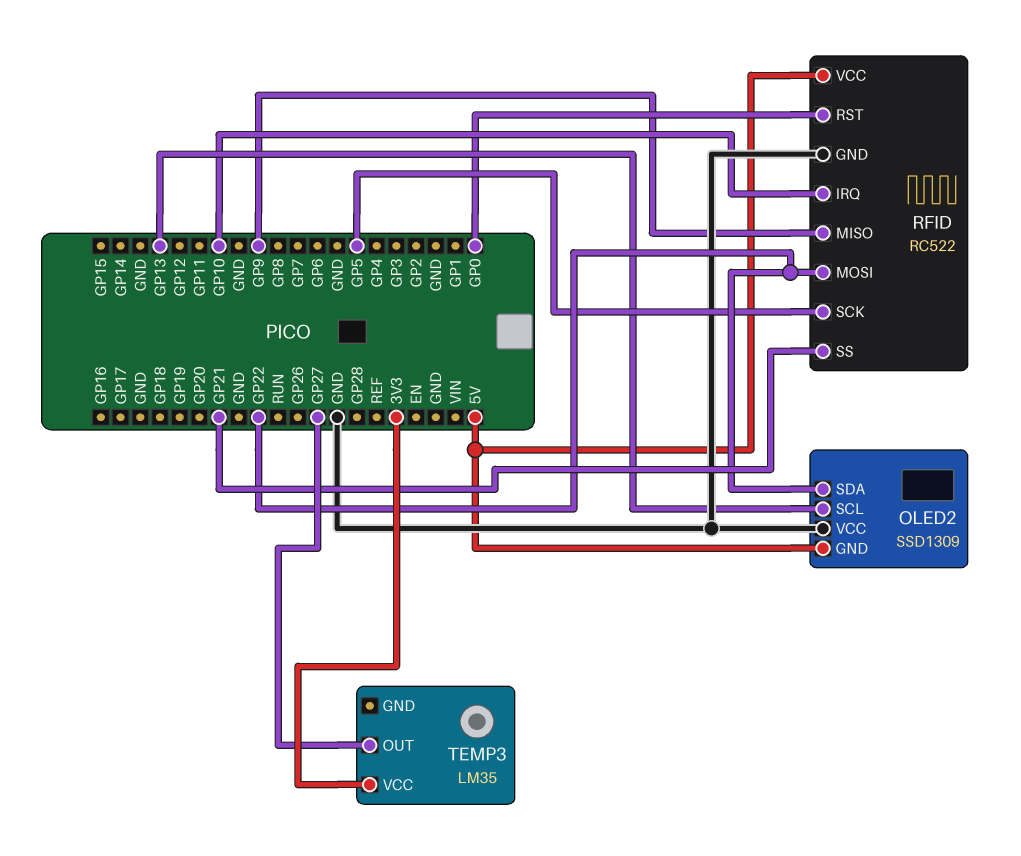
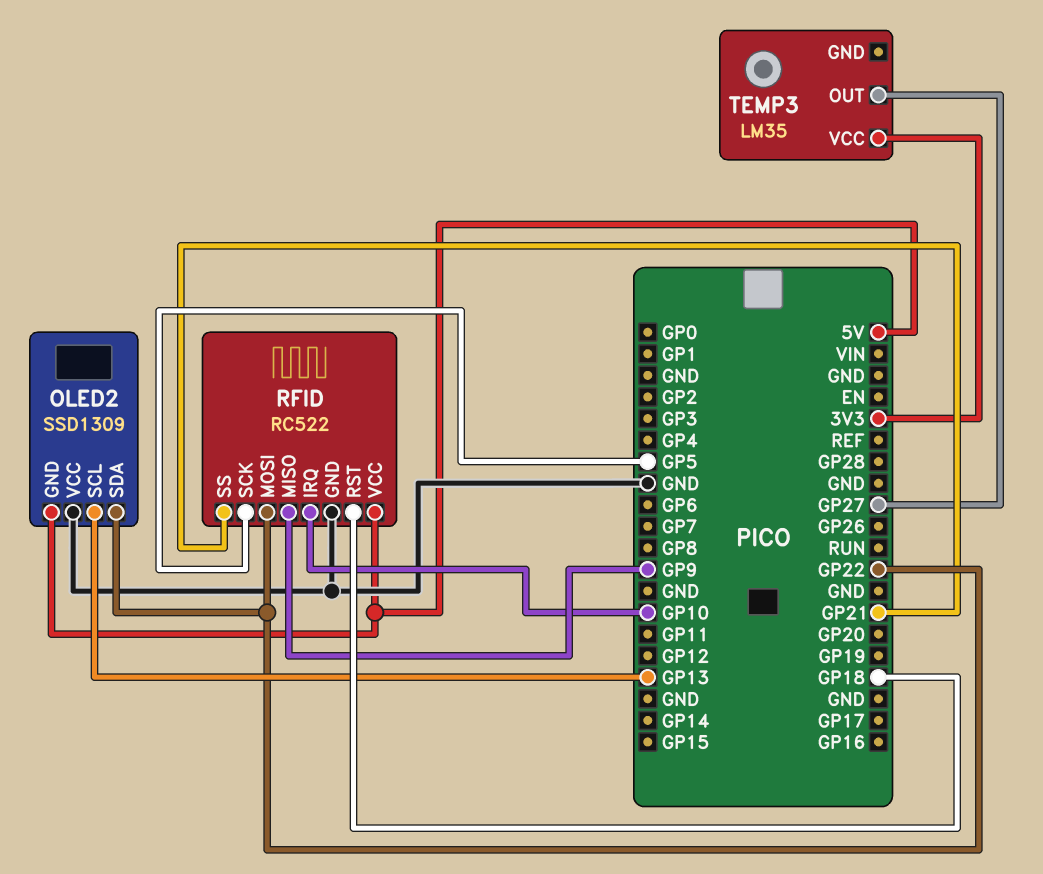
RFID pin RST: GP0 -> GP18

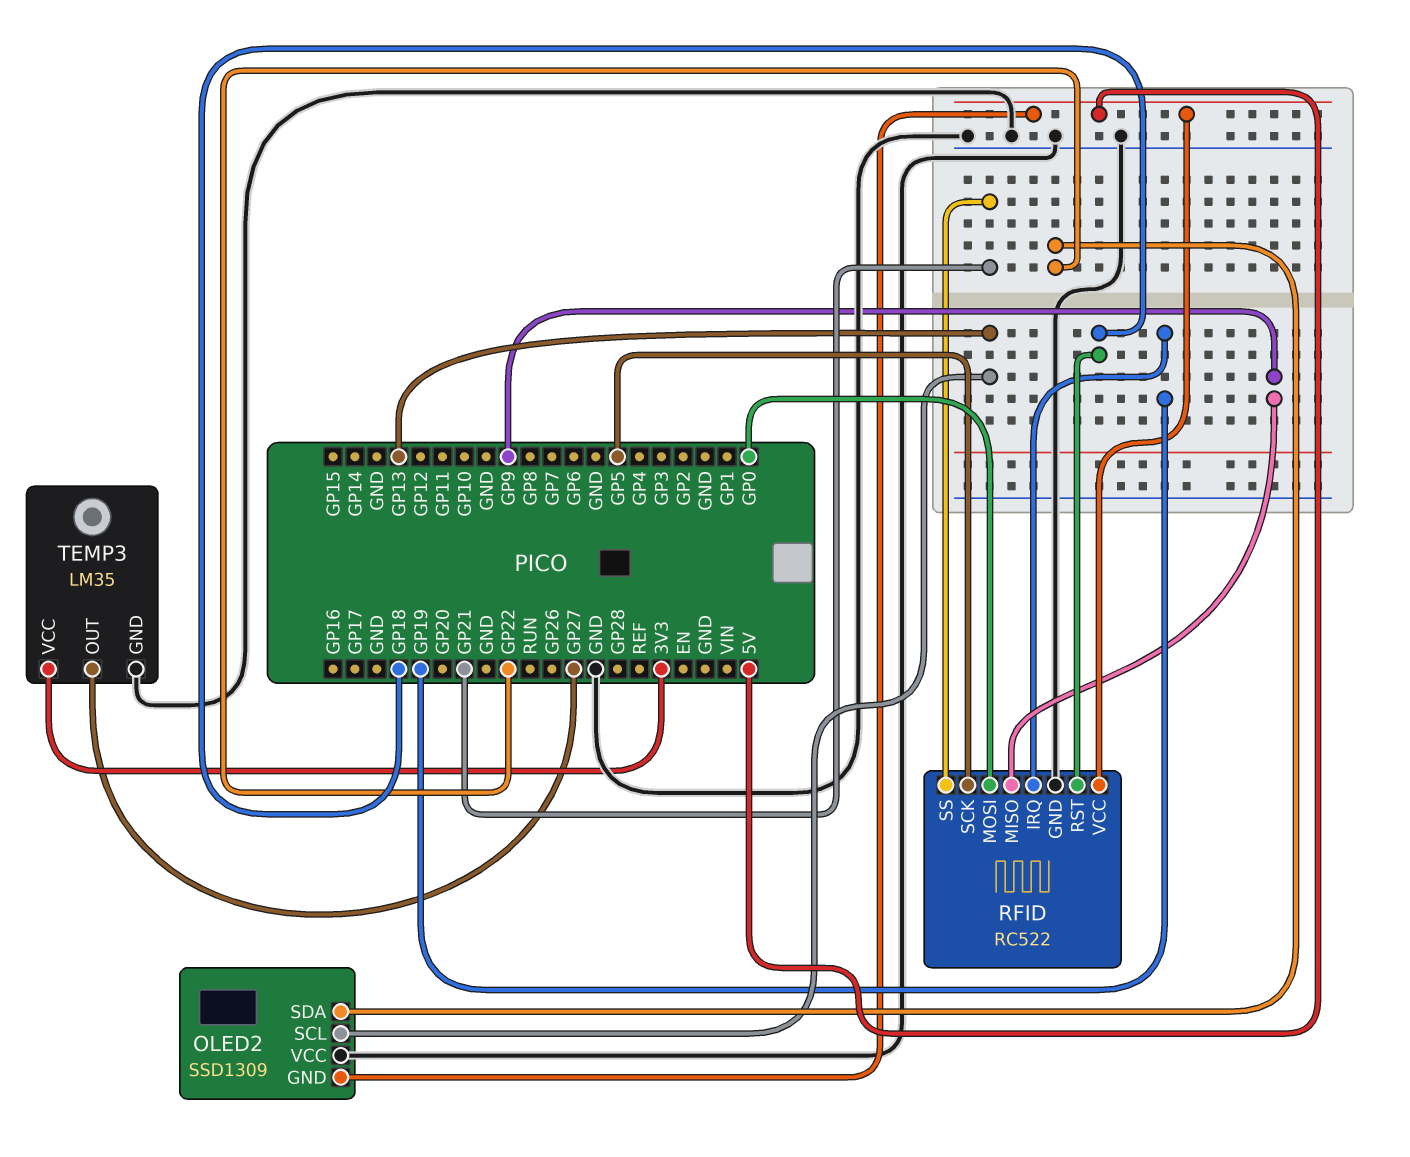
RFID pin IRQ: GP10 -> GP19
RFID pin MOSI: GP22 -> GP0
TEMP3 pin GND: none -> GND

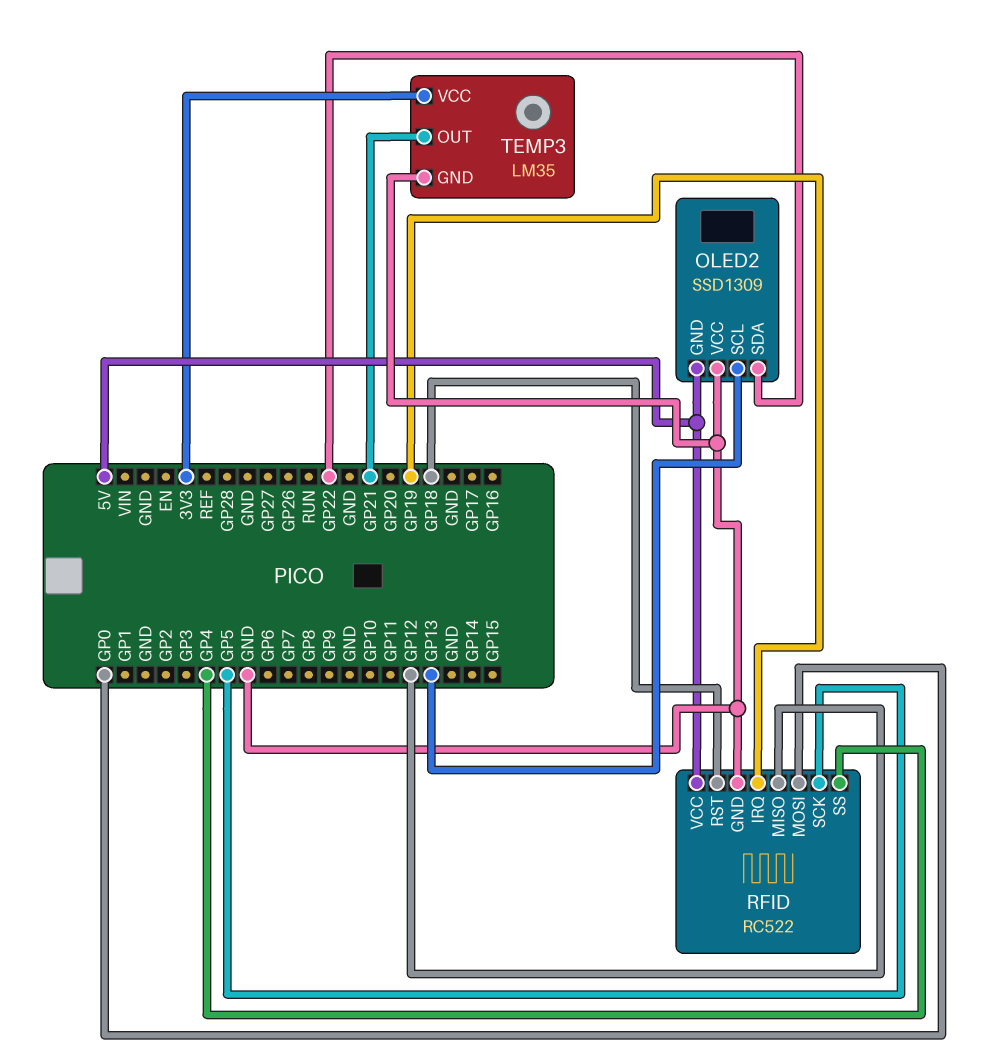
RFID pin MISO: GP9 -> GP12
RFID pin SS: GP21 -> GP4
TEMP3 pin OUT: GP27 -> GP21

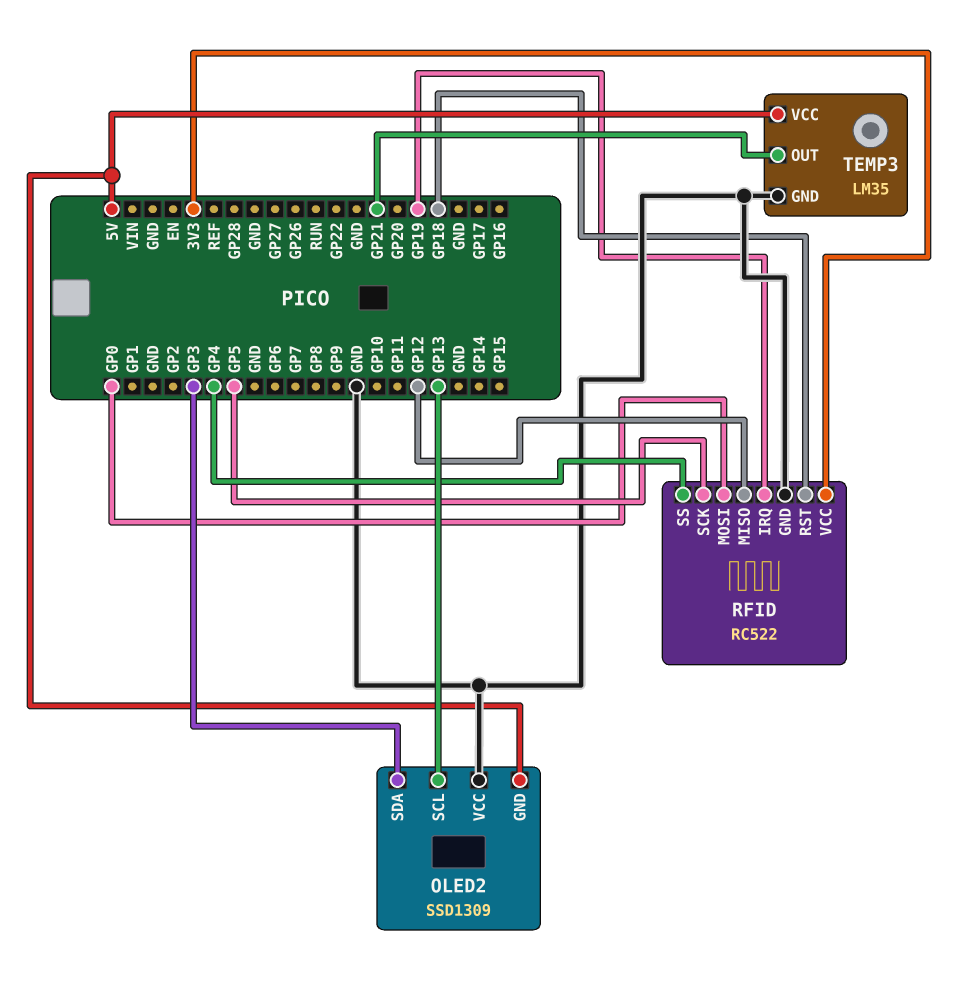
OLED2 pin SDA: GP22 -> GP3
RFID pin VCC: 5V -> 3V3
TEMP3 pin VCC: 3V3 -> 5V

